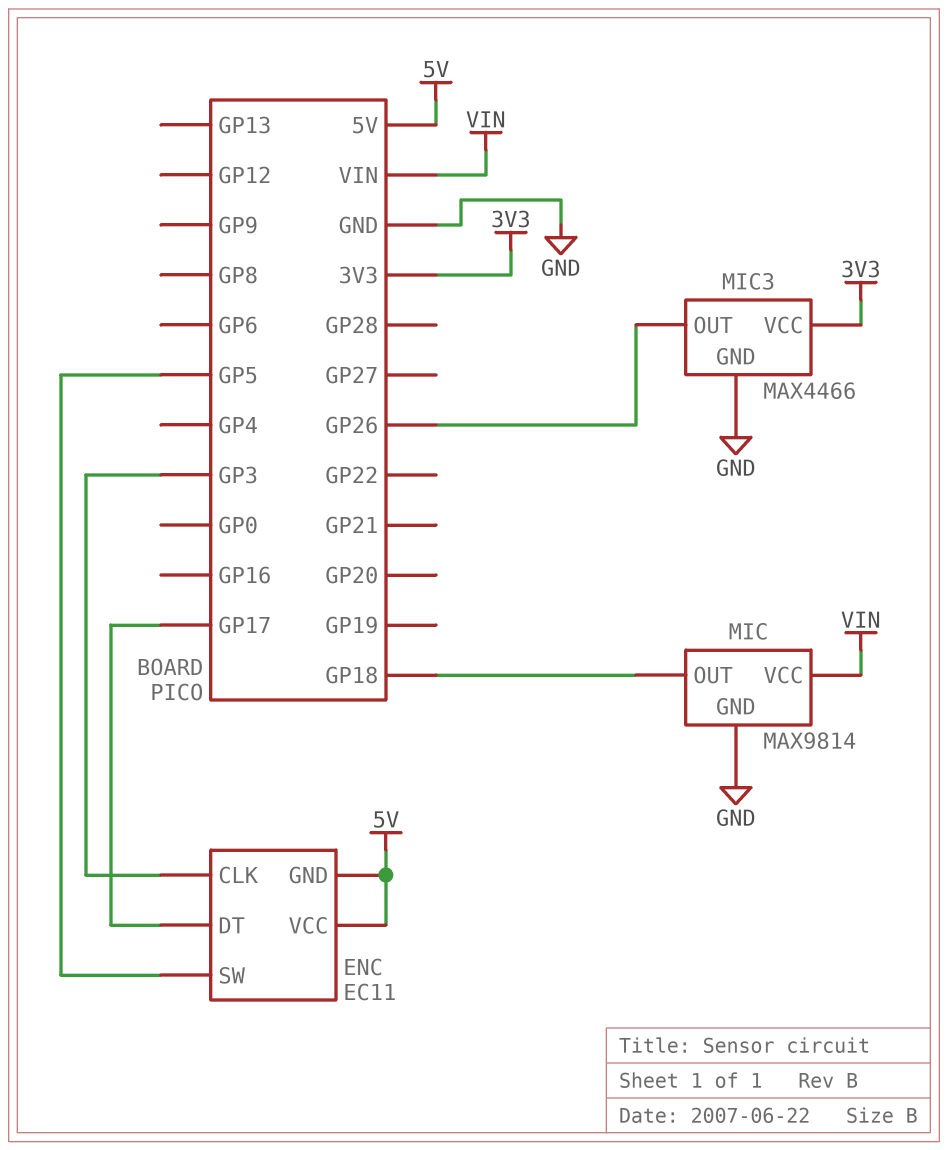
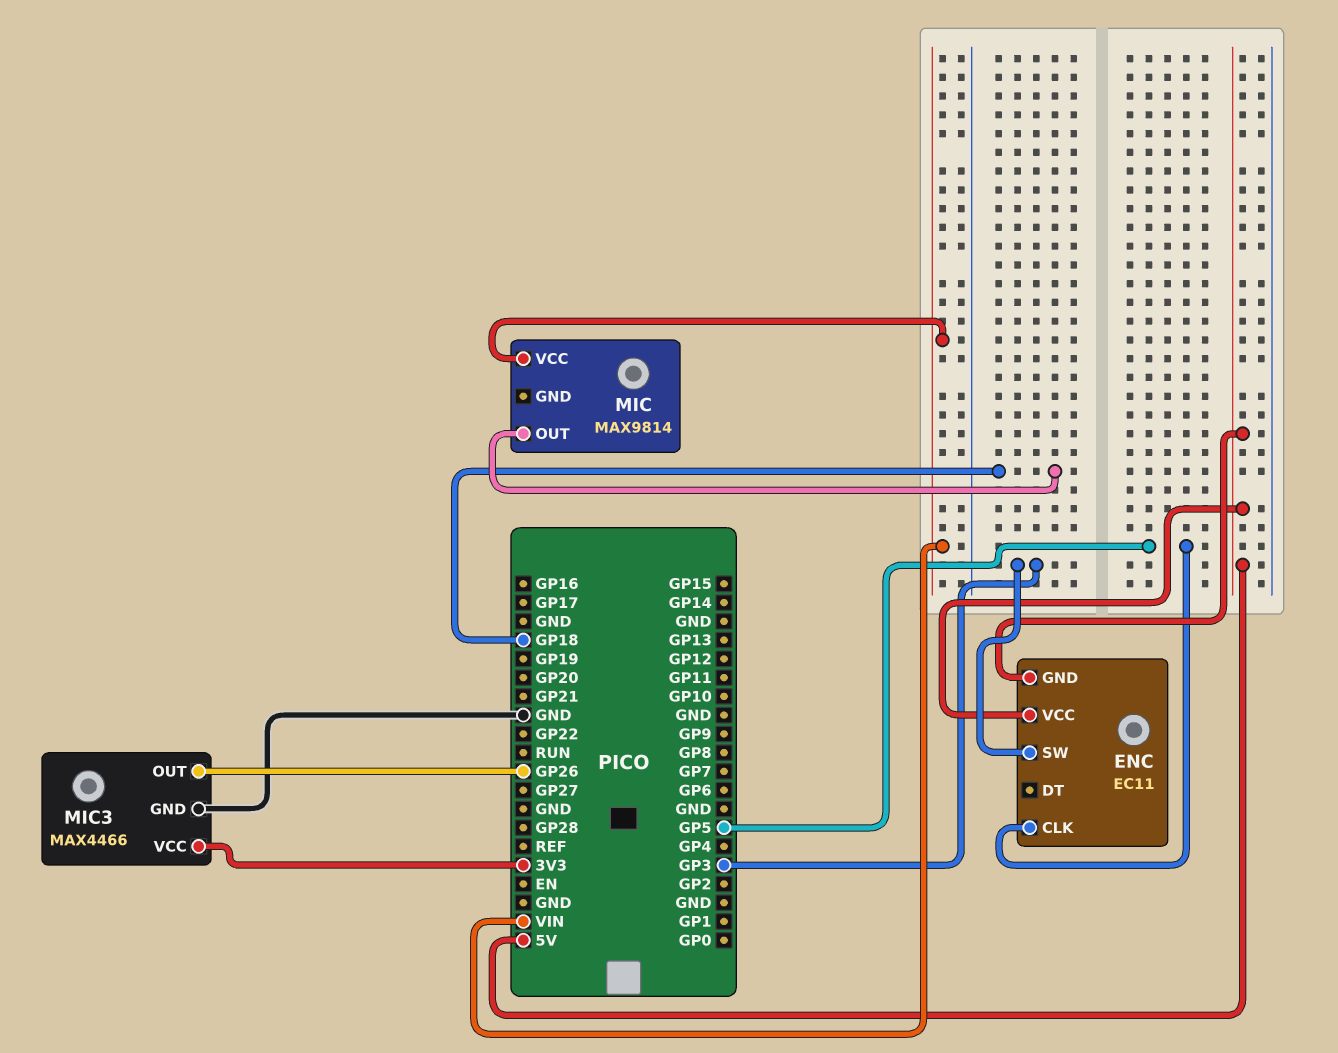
ENC pin CLK: GP3 -> GP5
ENC pin DT: GP17 -> none
ENC pin SW: GP5 -> GP3
MIC pin GND: GND -> none

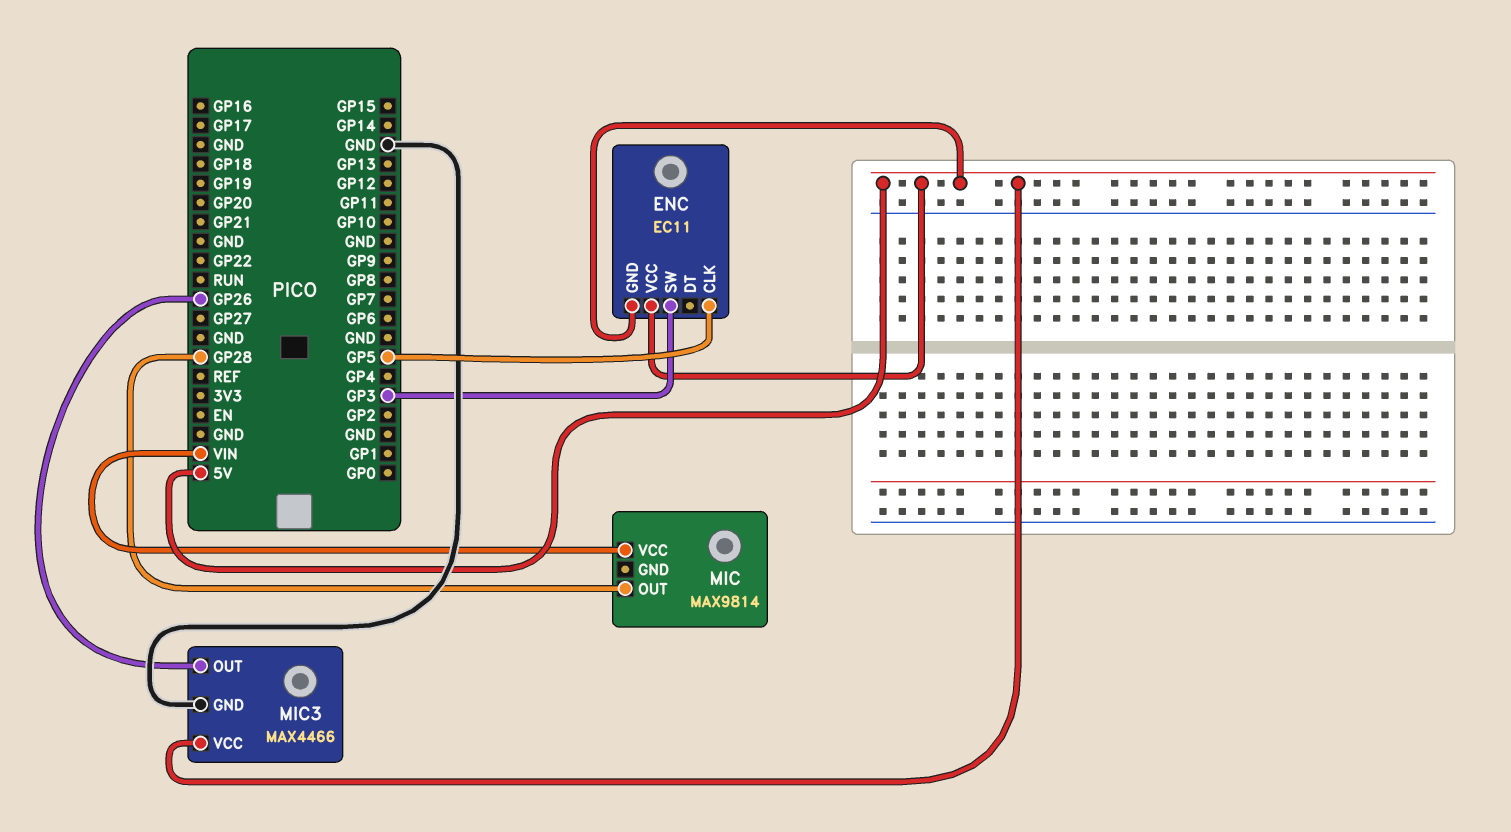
MIC pin OUT: GP18 -> GP28
MIC3 pin VCC: 3V3 -> 5V

